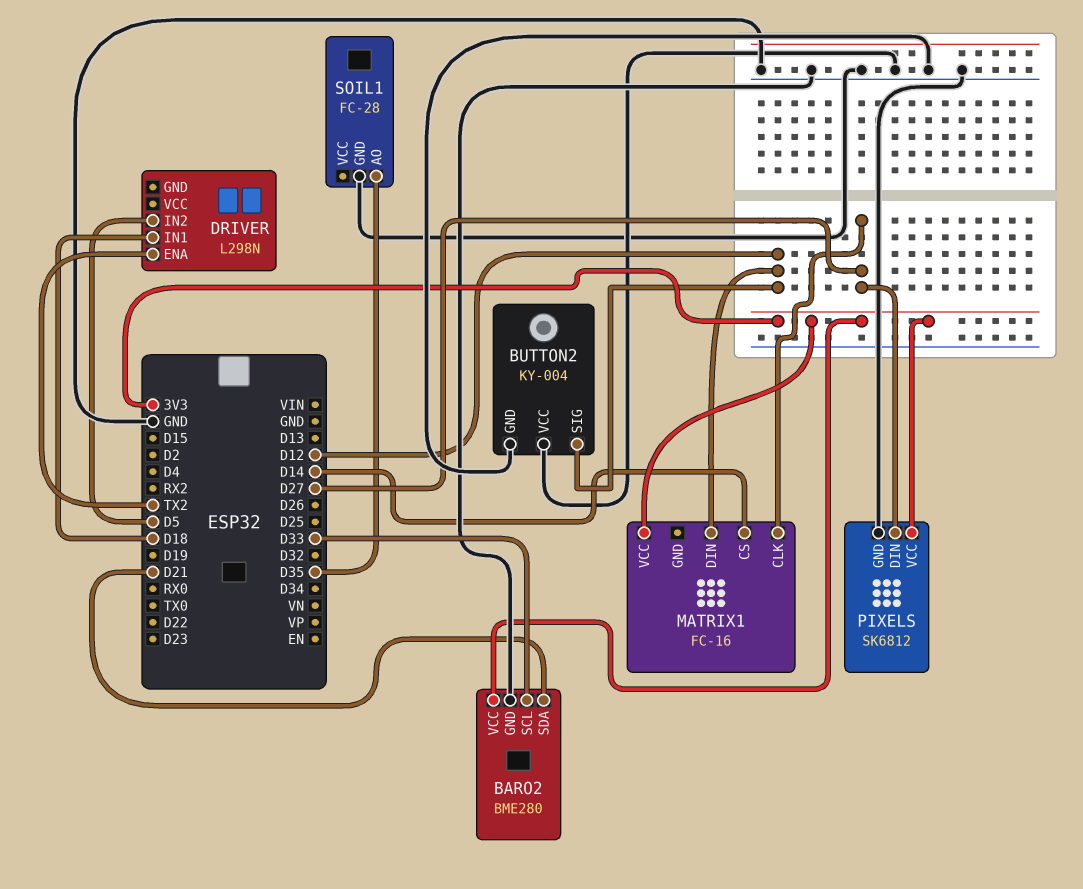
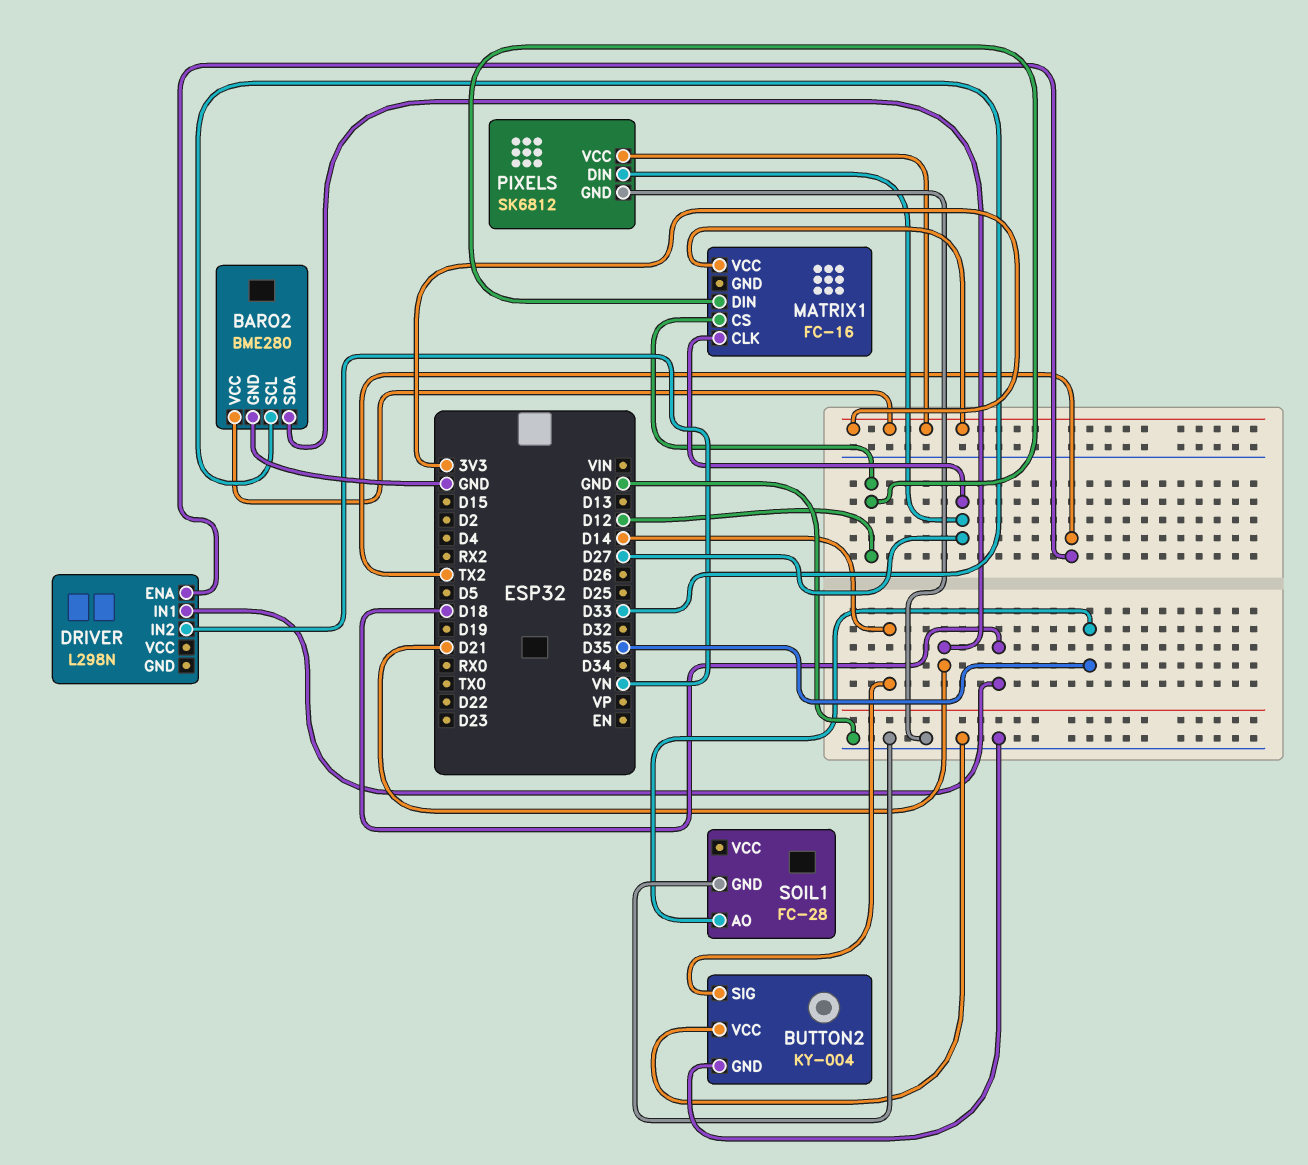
BUTTON2 pin SIG: D12 -> D14
DRIVER pin IN2: D5 -> VN
MATRIX1 pin CS: D14 -> D12

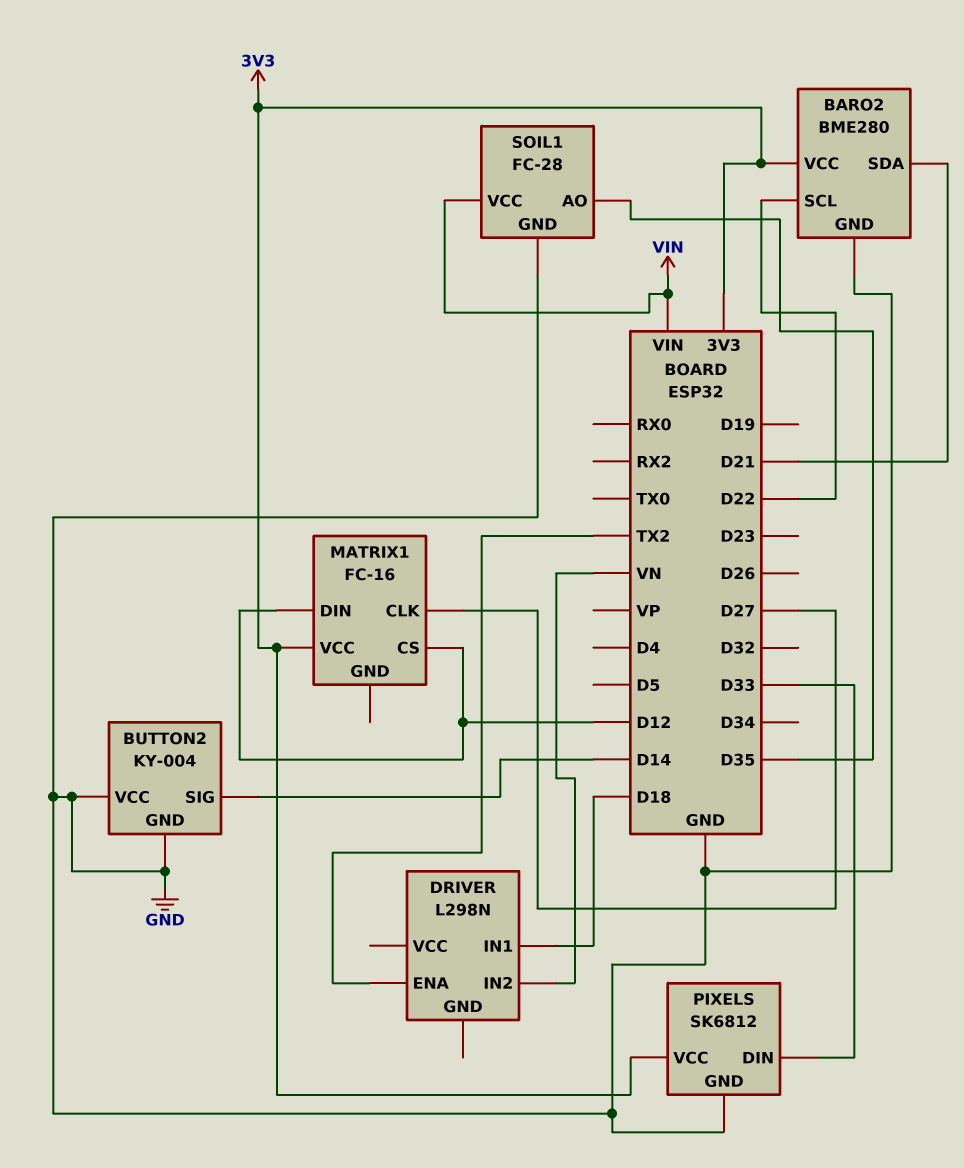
BARO2 pin SCL: D33 -> D22
PIXELS pin DIN: D27 -> D33
SOIL1 pin VCC: none -> VIN

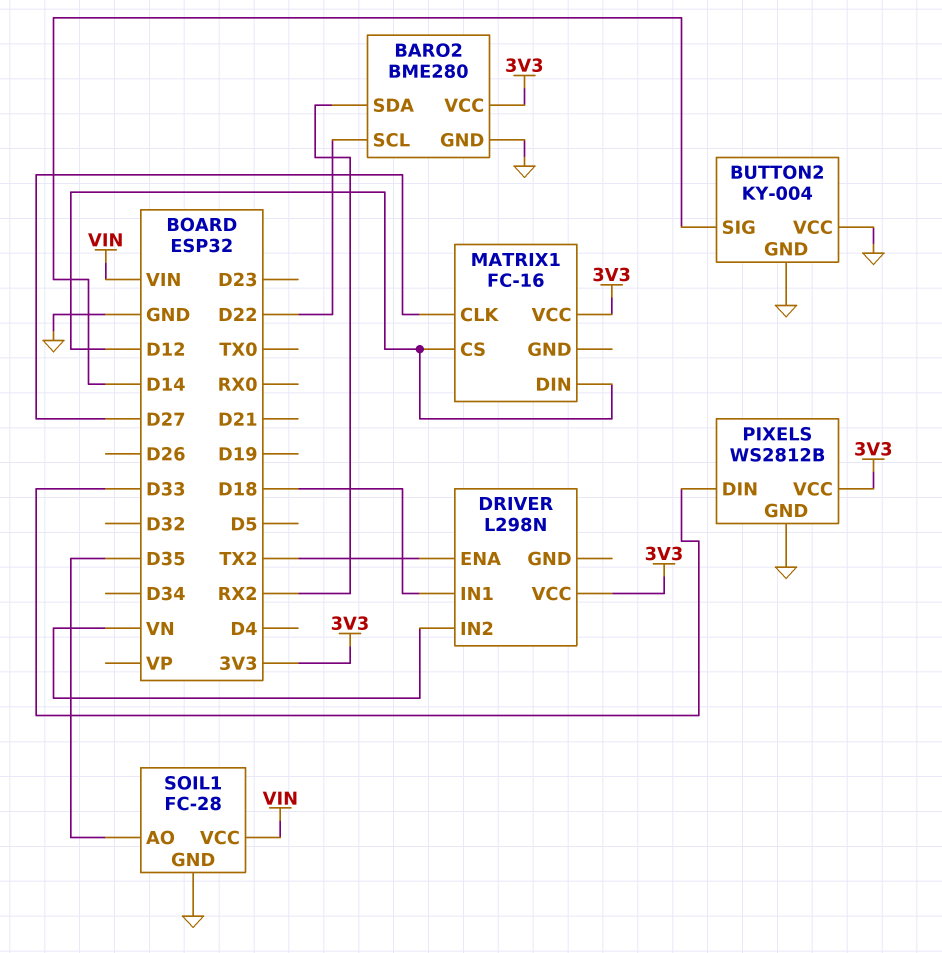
BARO2 pin SDA: D21 -> RX2
DRIVER pin VCC: none -> 3V3
PIXELS: SK6812 -> WS2812B

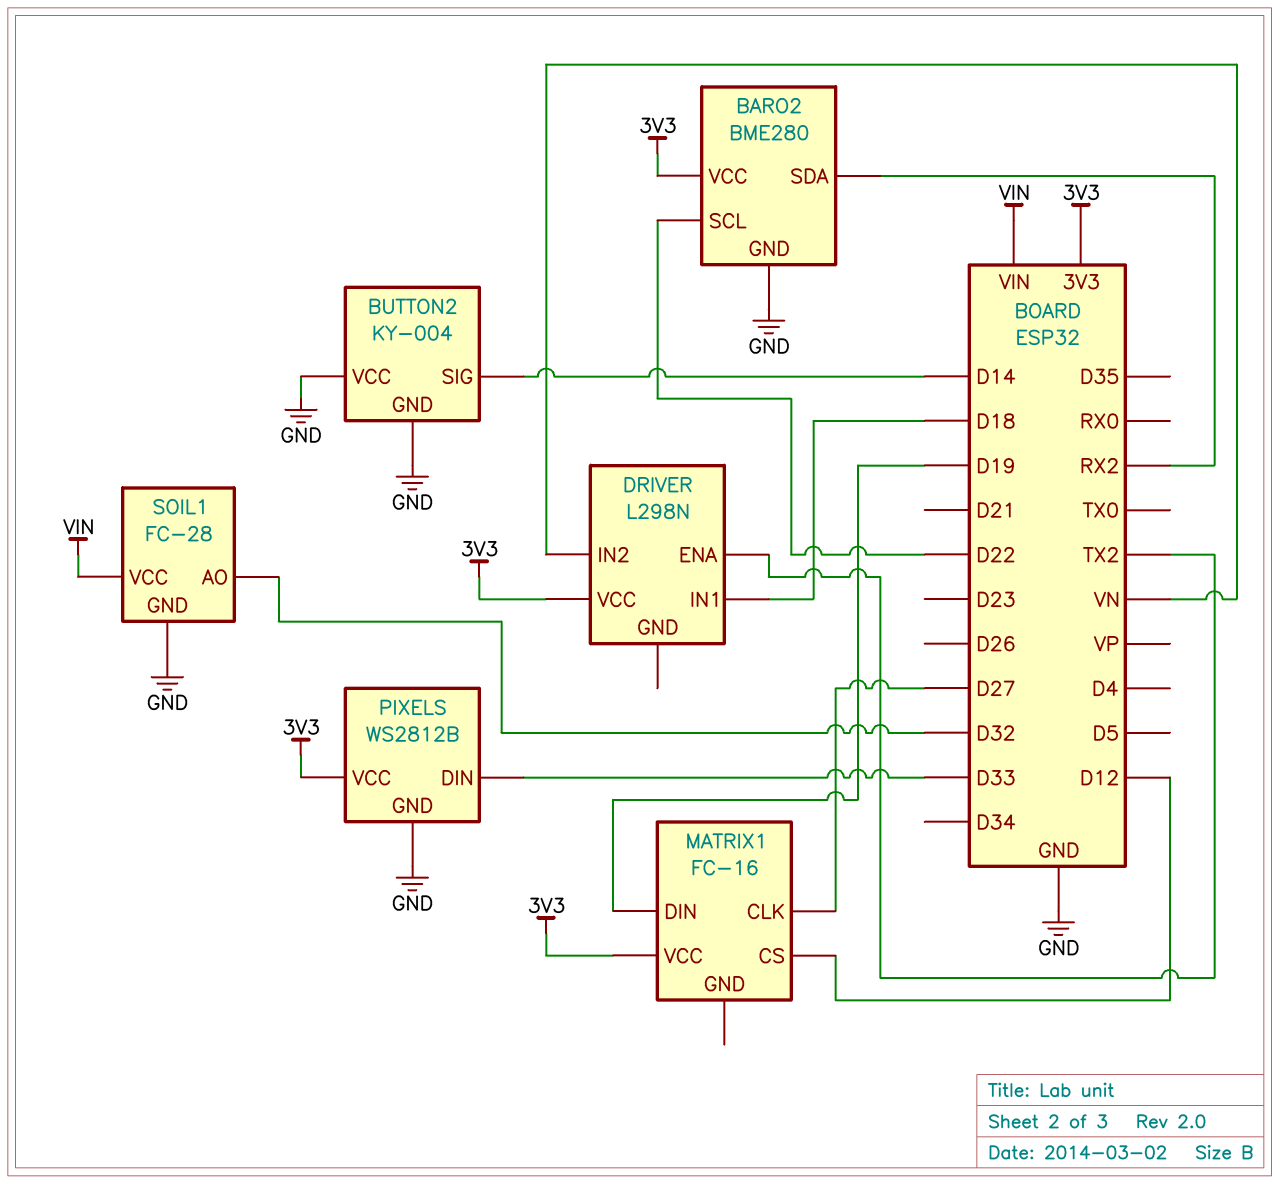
MATRIX1 pin DIN: D12 -> D19
SOIL1 pin AO: D35 -> D32

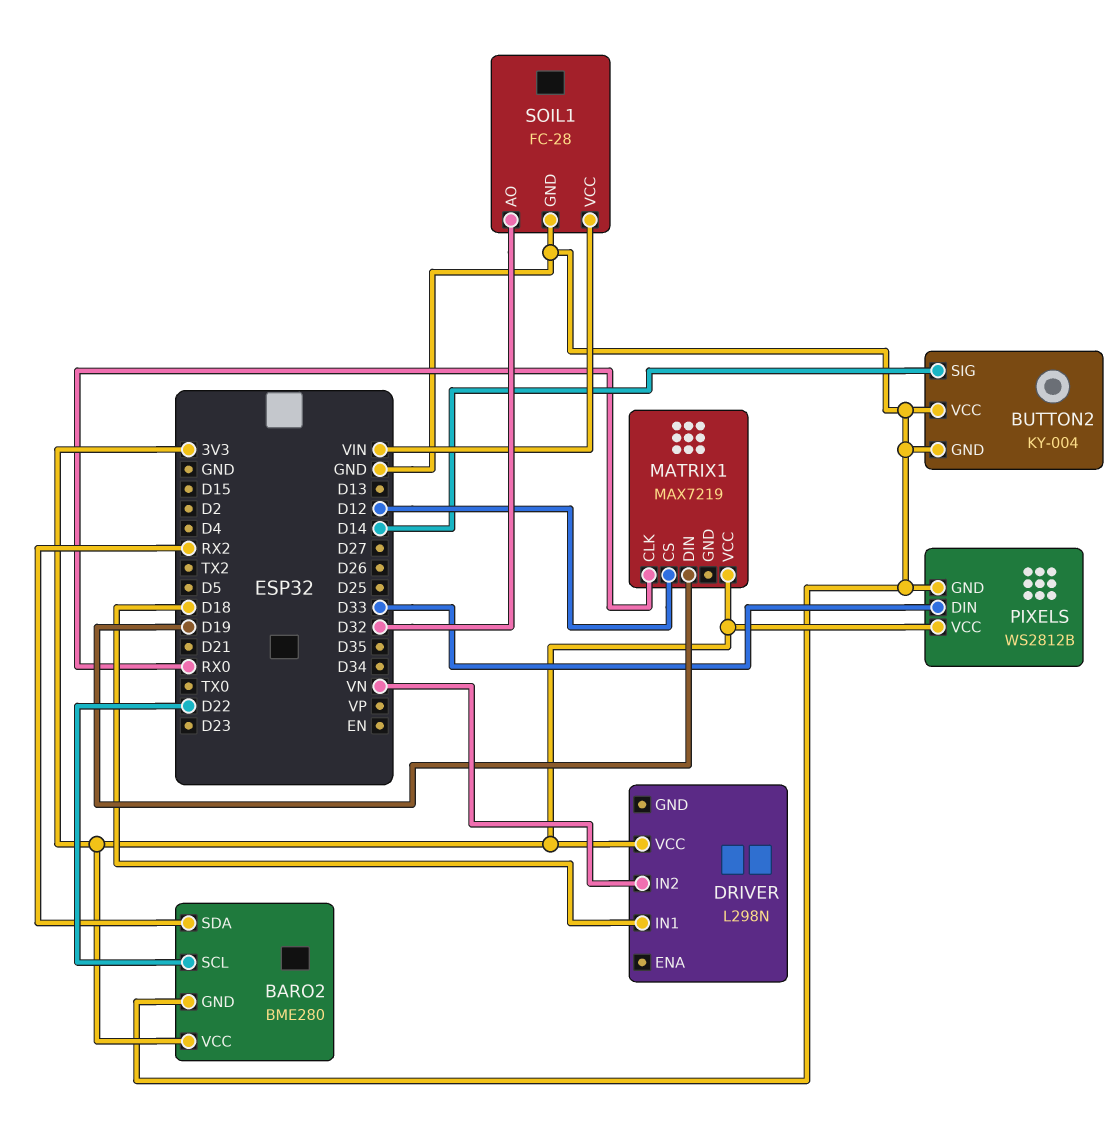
DRIVER pin ENA: TX2 -> none
MATRIX1: FC-16 -> MAX7219
MATRIX1 pin CLK: D27 -> RX0

